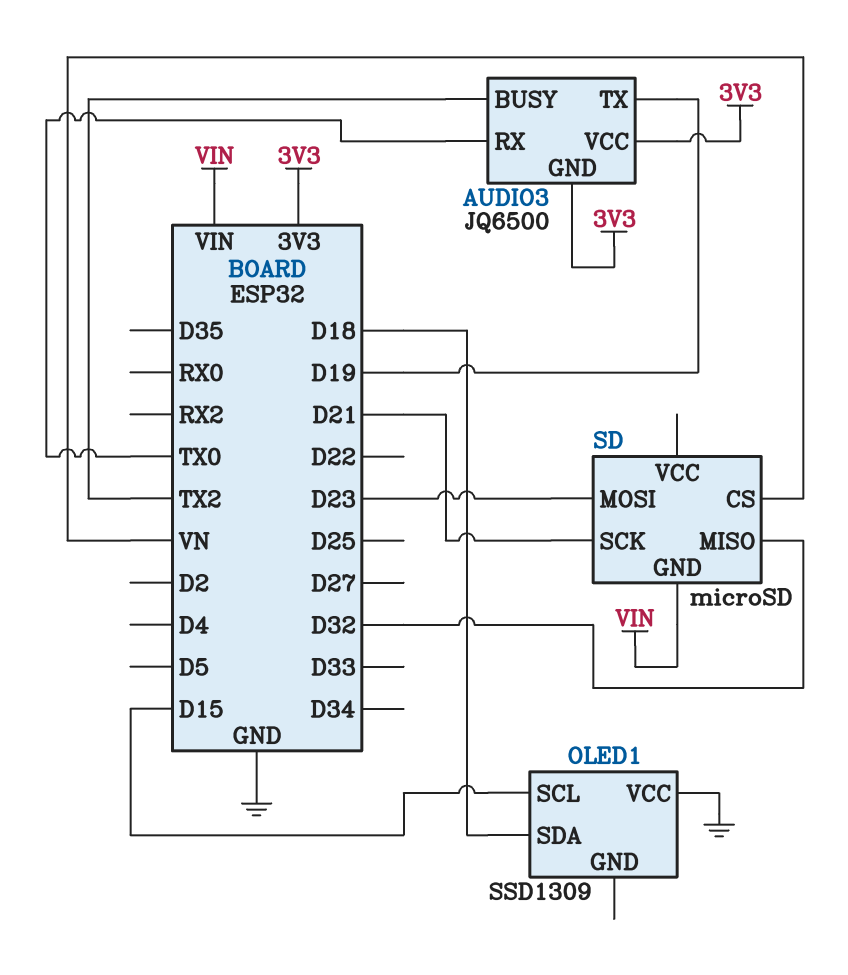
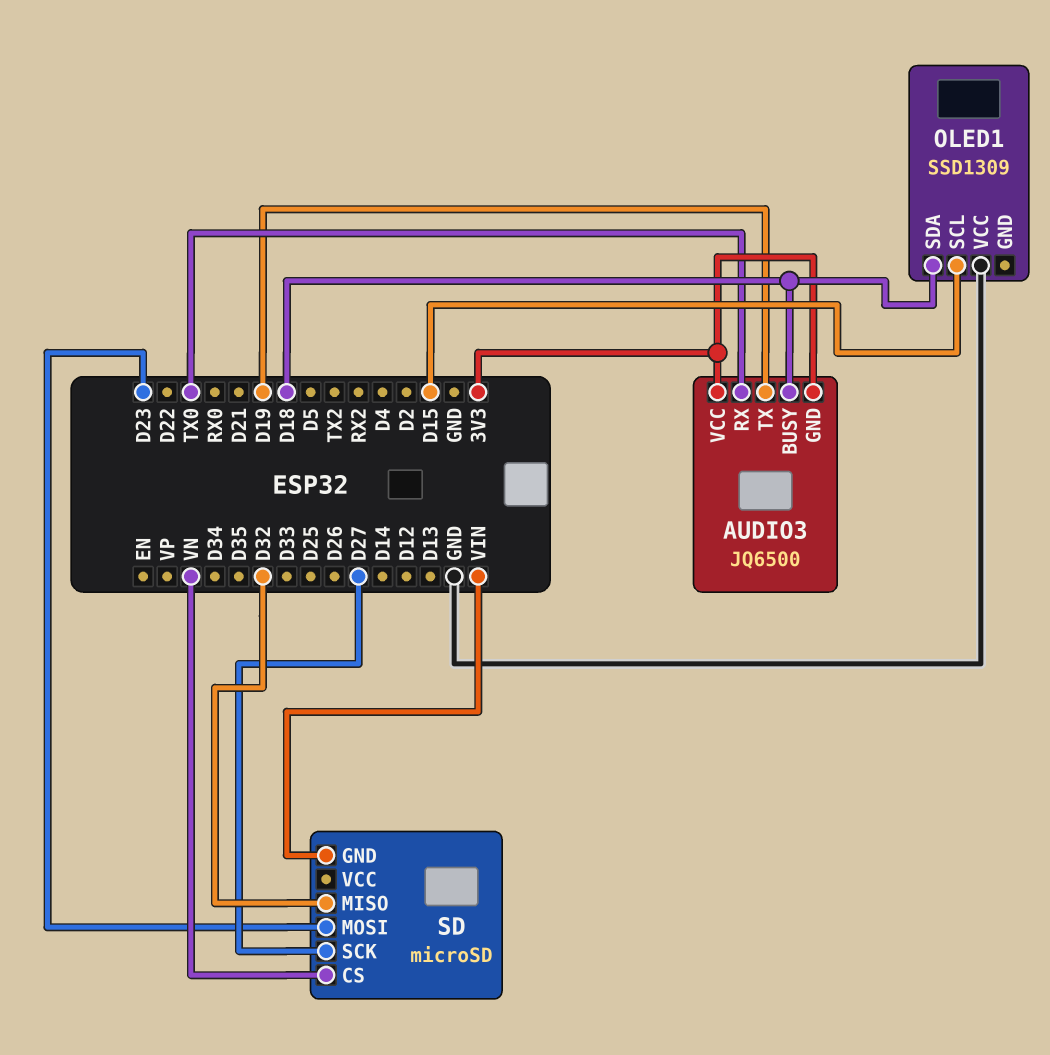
AUDIO3 pin BUSY: TX2 -> D18
SD pin SCK: D21 -> D27

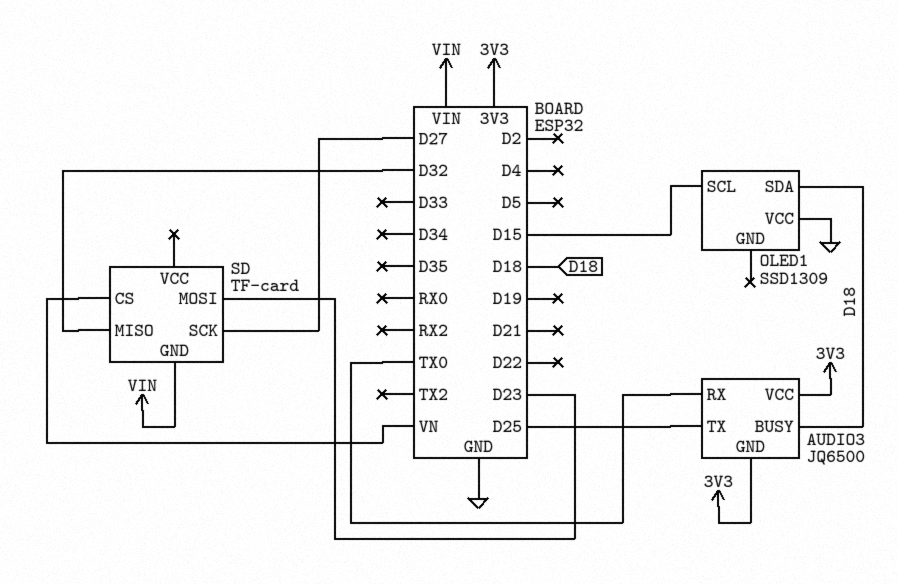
AUDIO3 pin TX: D19 -> D25
SD: microSD -> TF-card

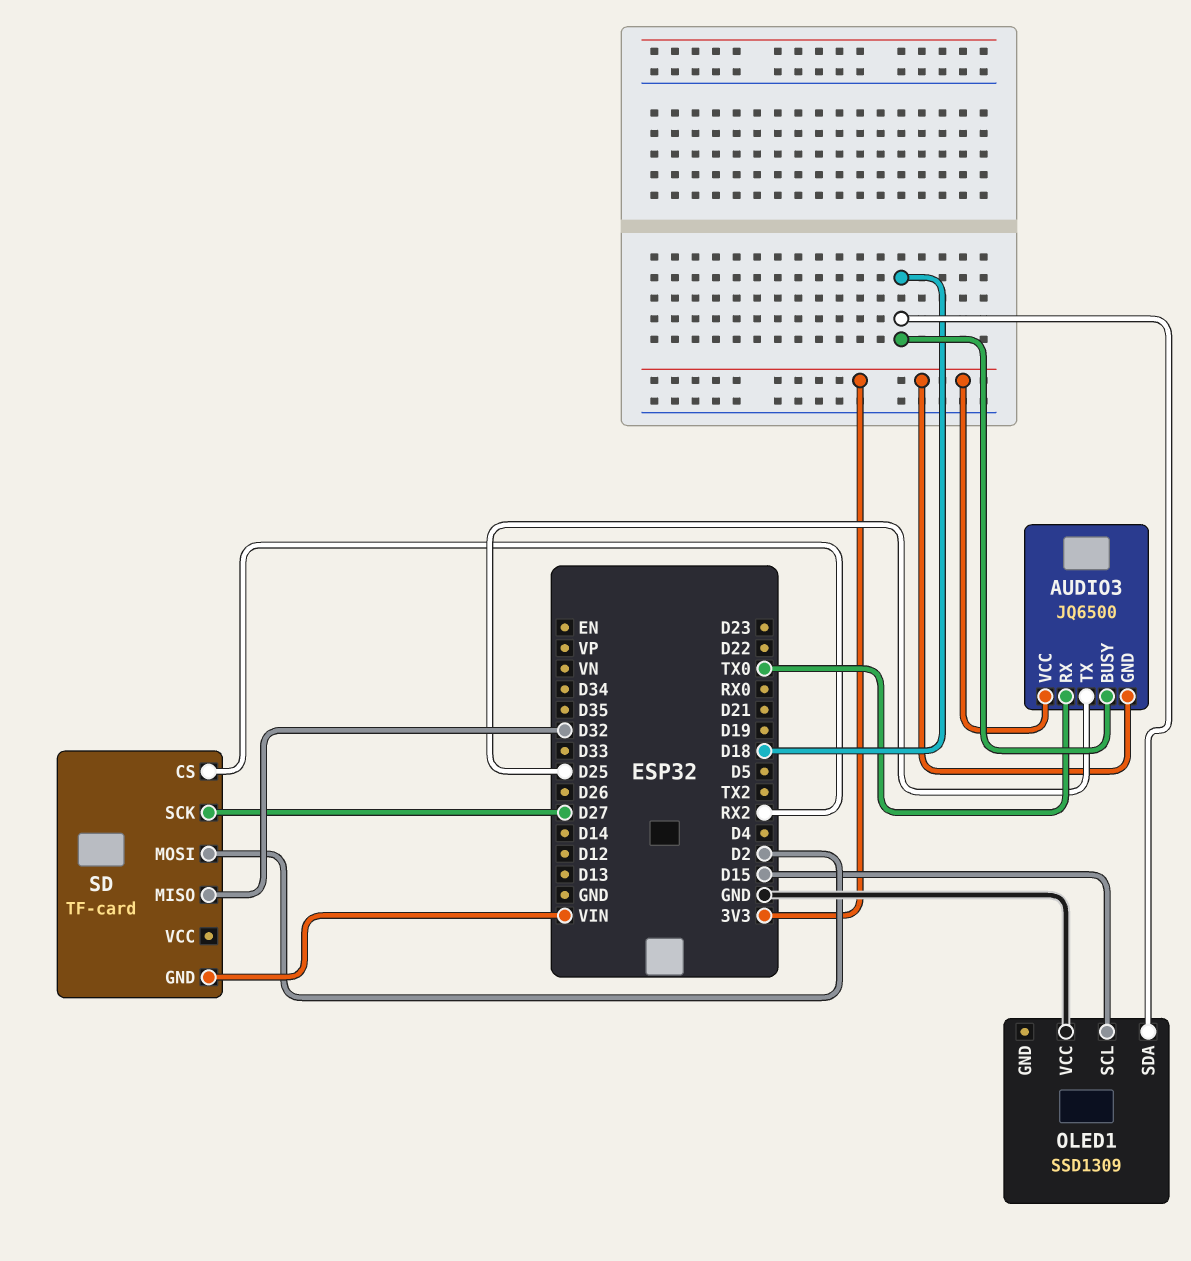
SD pin CS: VN -> RX2
SD pin MOSI: D23 -> D2

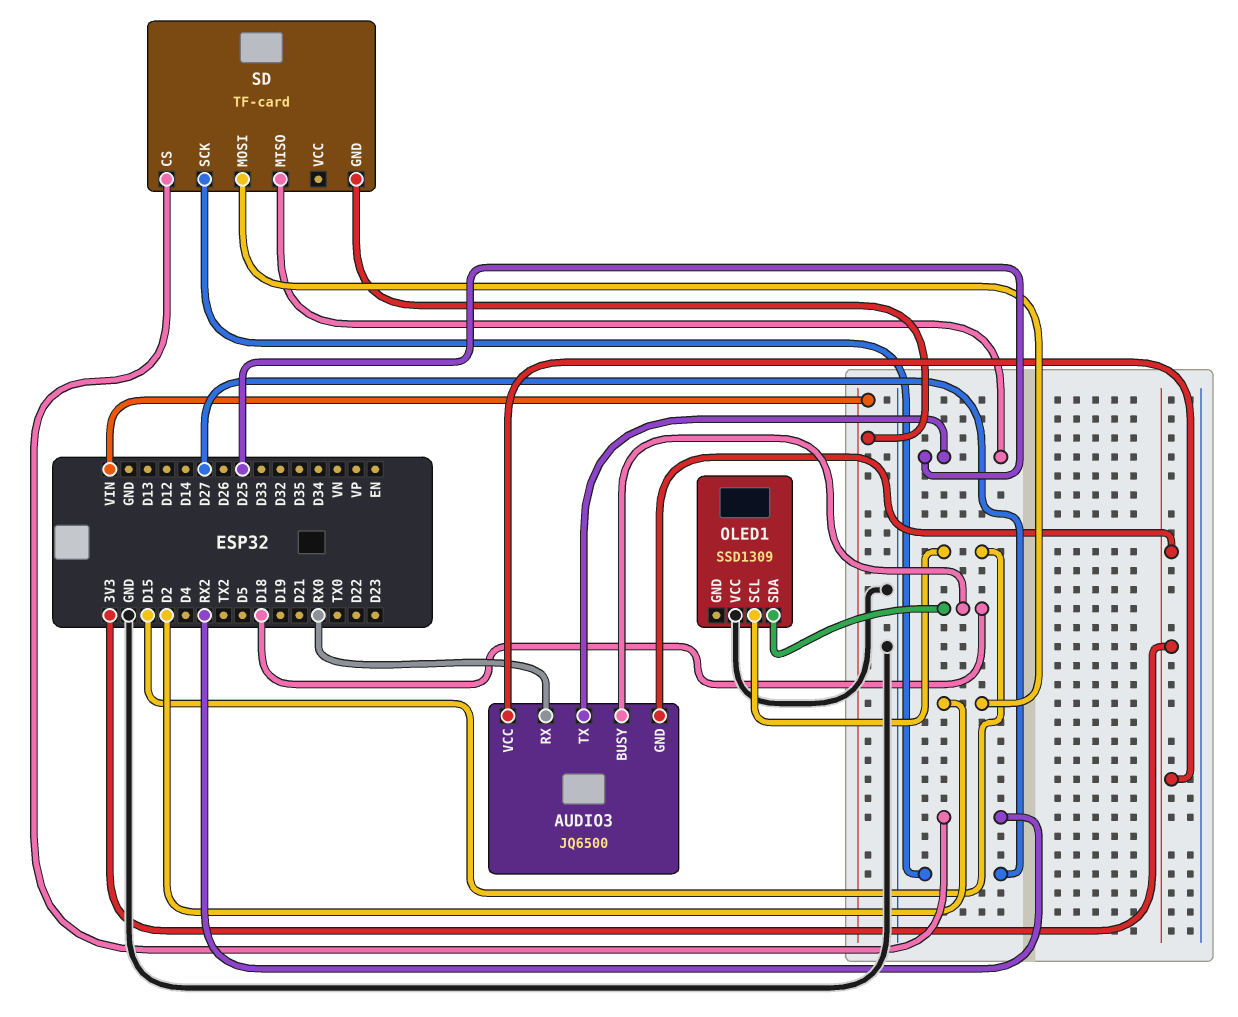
AUDIO3 pin RX: TX0 -> RX0
SD pin MISO: D32 -> D25

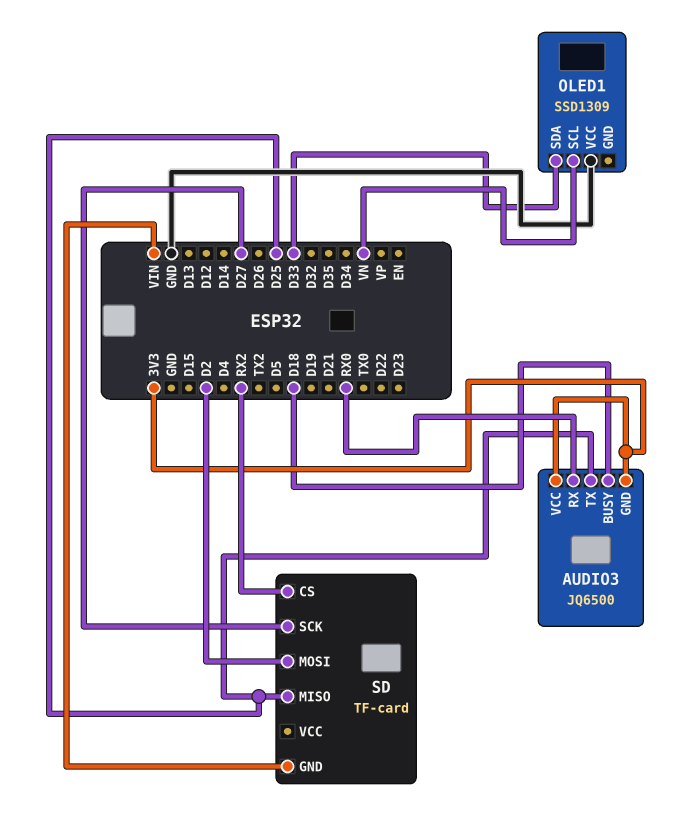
OLED1 pin SCL: D15 -> VN
OLED1 pin SDA: D18 -> D33

